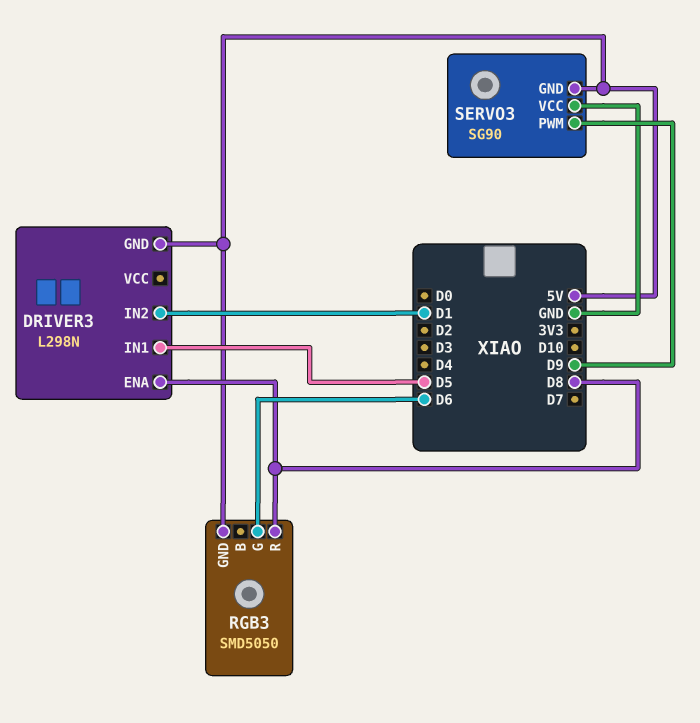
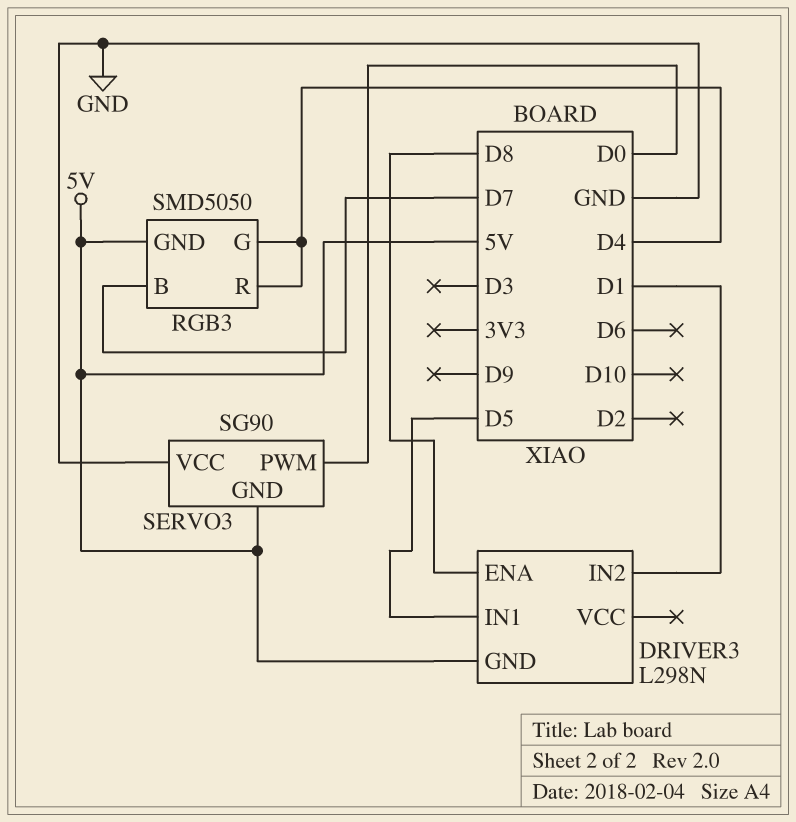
RGB3 pin B: none -> D7
RGB3 pin G: D6 -> D4
RGB3 pin R: D8 -> D4
SERVO3 pin PWM: D9 -> D0

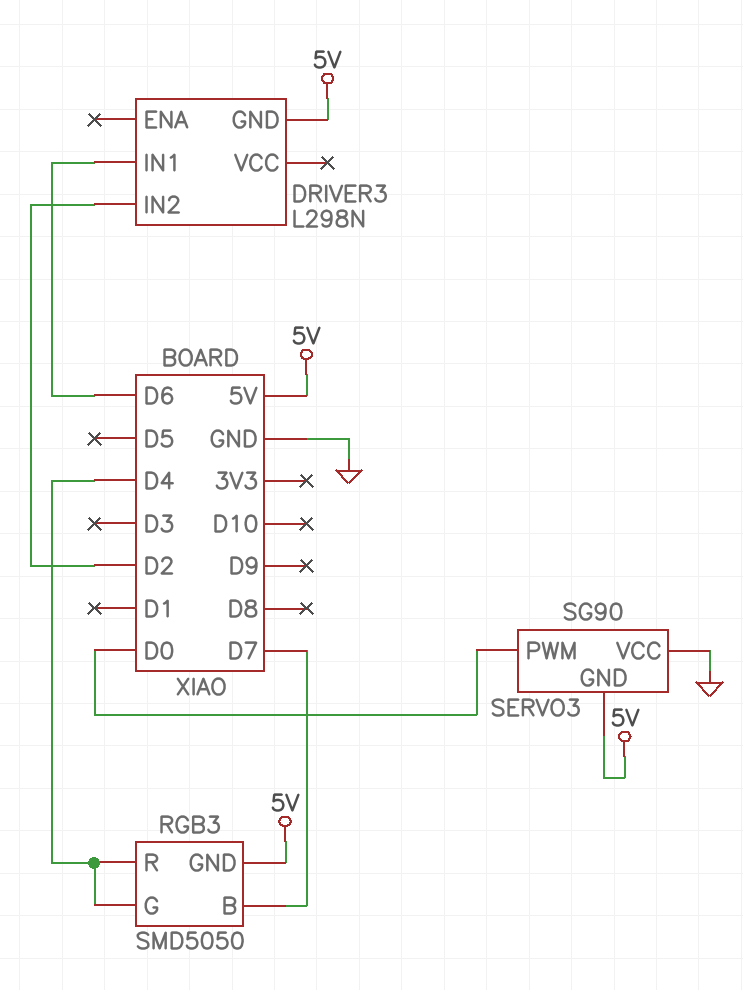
DRIVER3 pin ENA: D8 -> none
DRIVER3 pin IN1: D5 -> D6
DRIVER3 pin IN2: D1 -> D2

